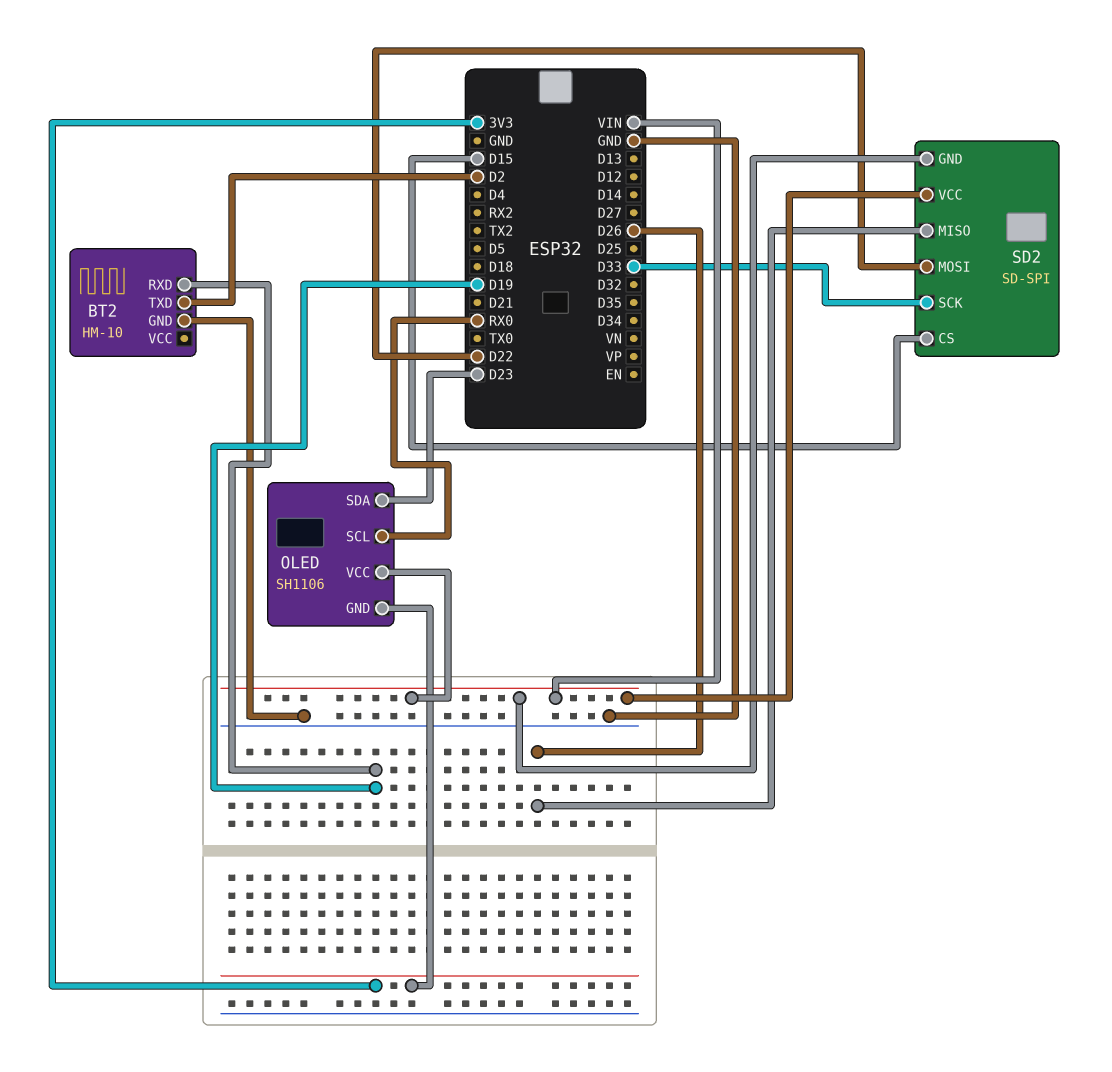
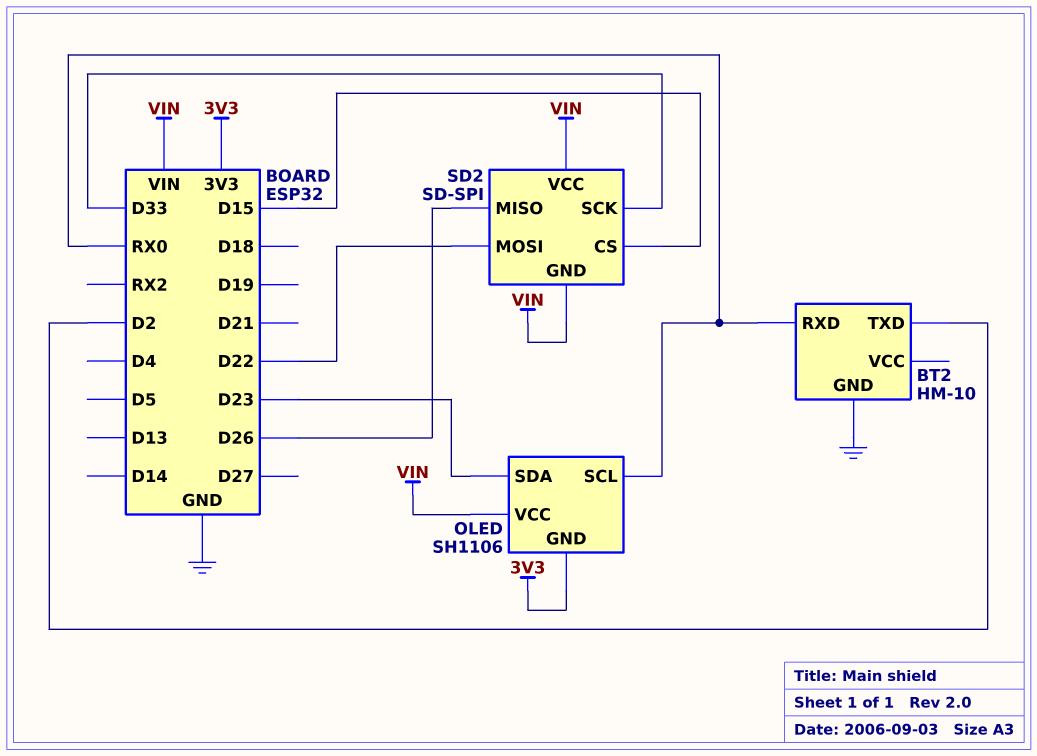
BT2 pin RXD: D19 -> RX0

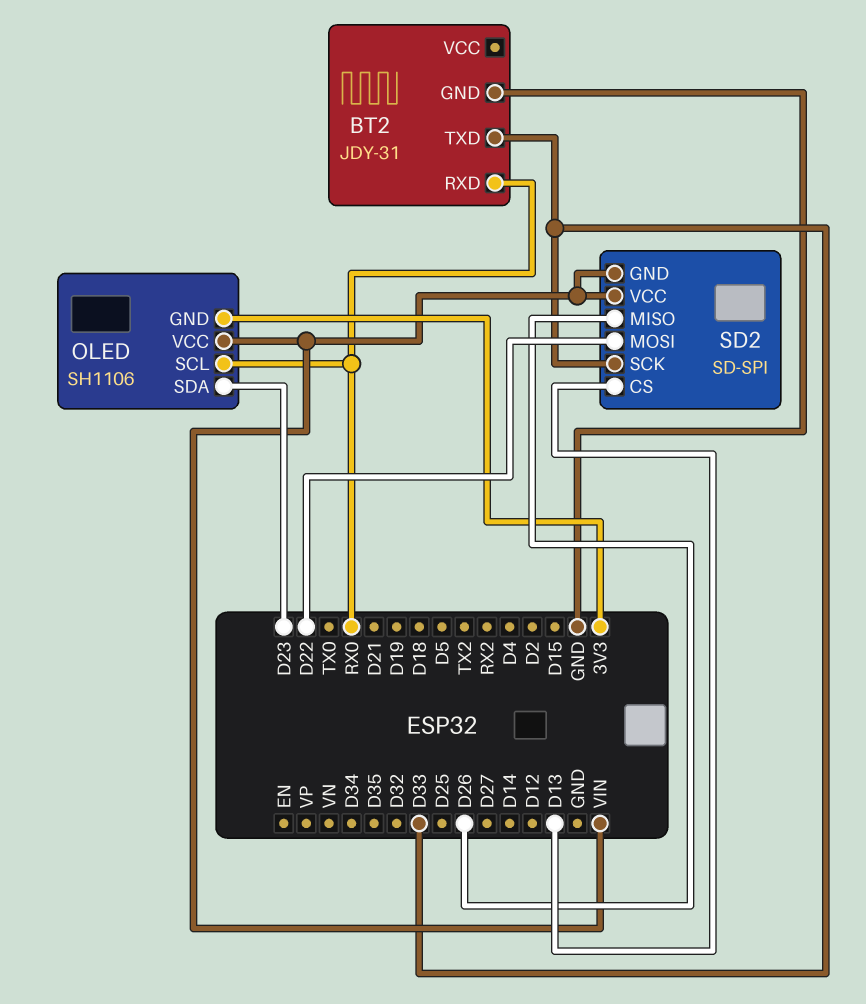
BT2: HM-10 -> JDY-31
BT2 pin TXD: D2 -> D33
SD2 pin CS: D15 -> D13

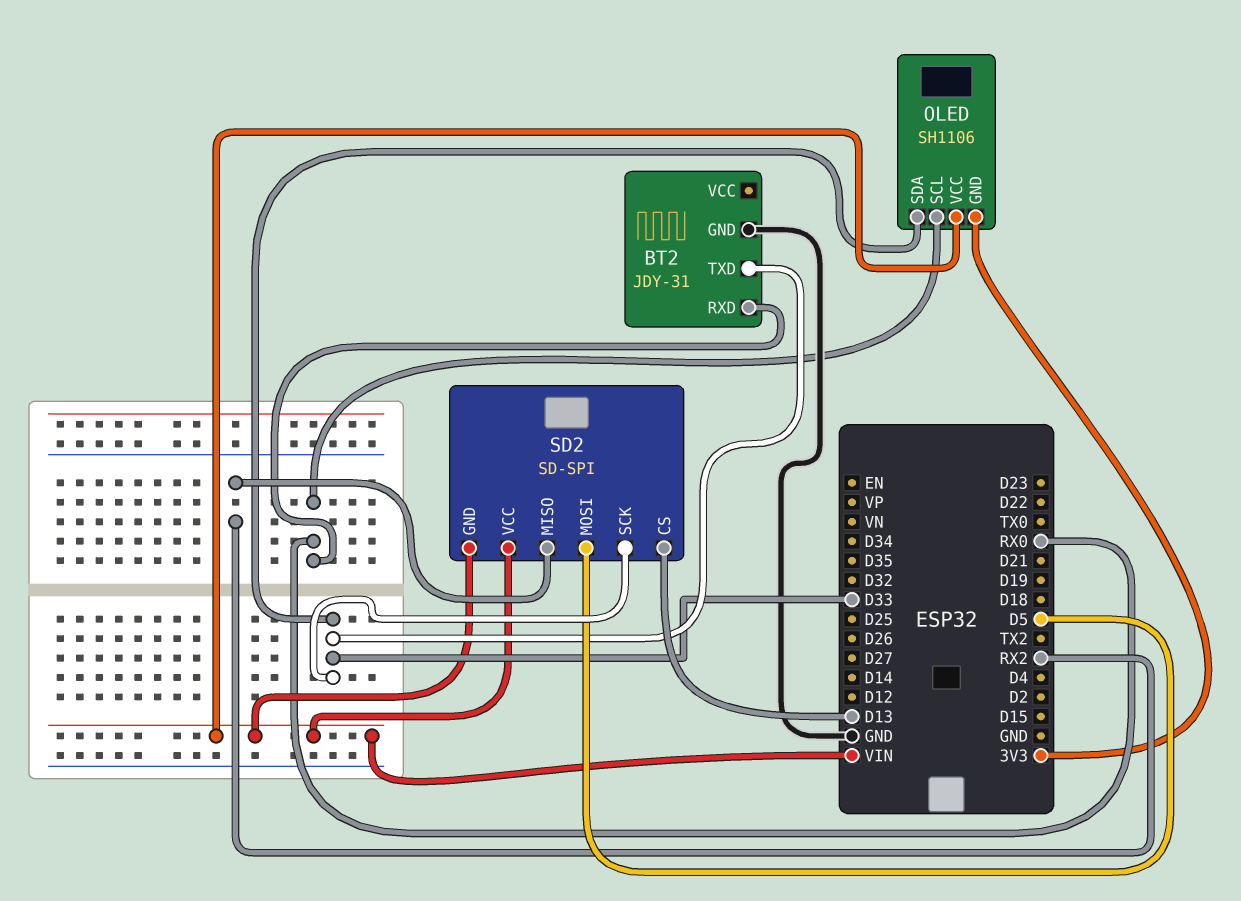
OLED pin SDA: D23 -> D33
SD2 pin MISO: D26 -> RX2
SD2 pin MOSI: D22 -> D5

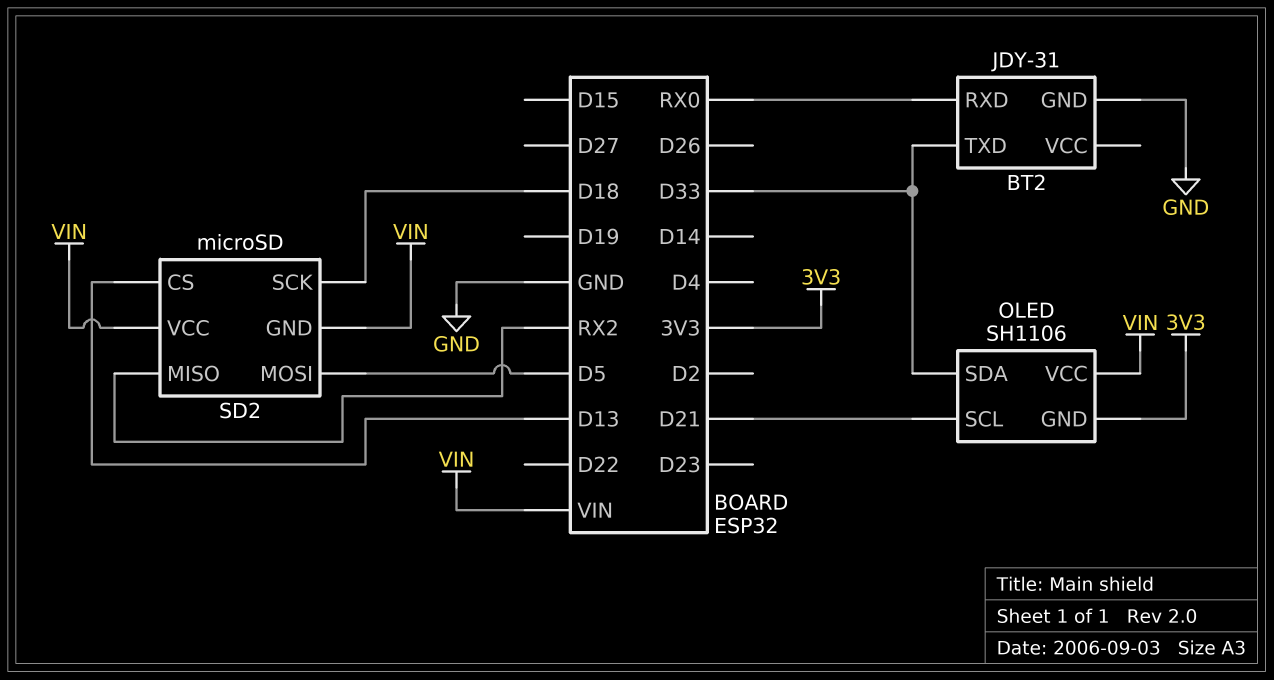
OLED pin SCL: RX0 -> D21
SD2: SD-SPI -> microSD
SD2 pin SCK: D33 -> D18

